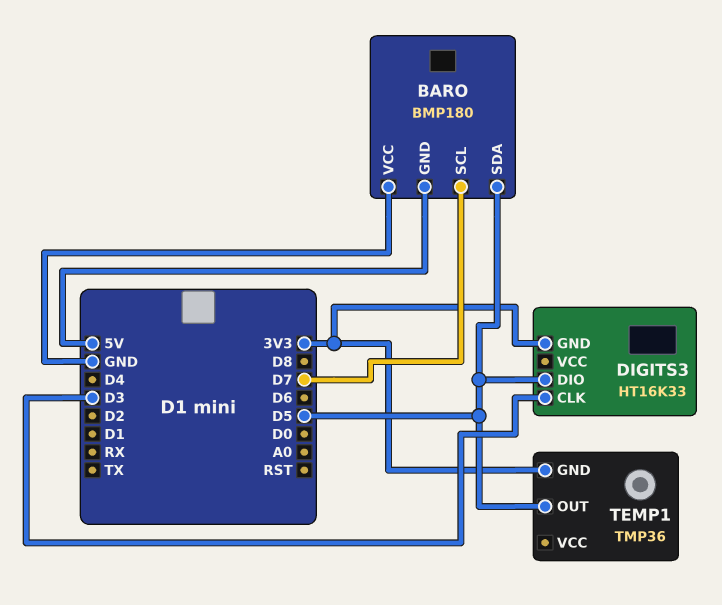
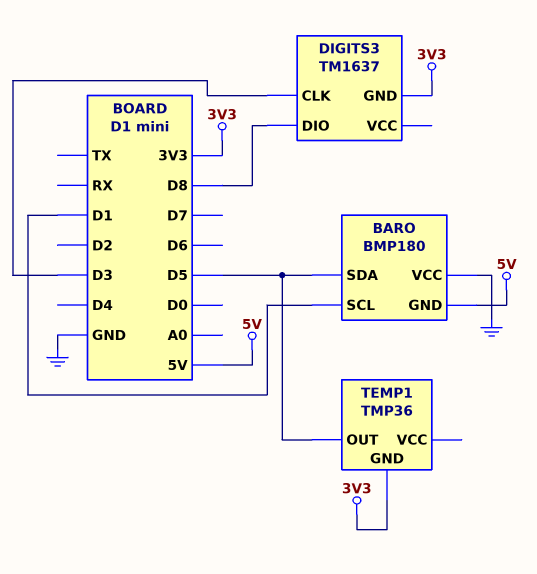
BARO pin SCL: D7 -> D1
DIGITS3: HT16K33 -> TM1637
DIGITS3 pin DIO: D5 -> D8

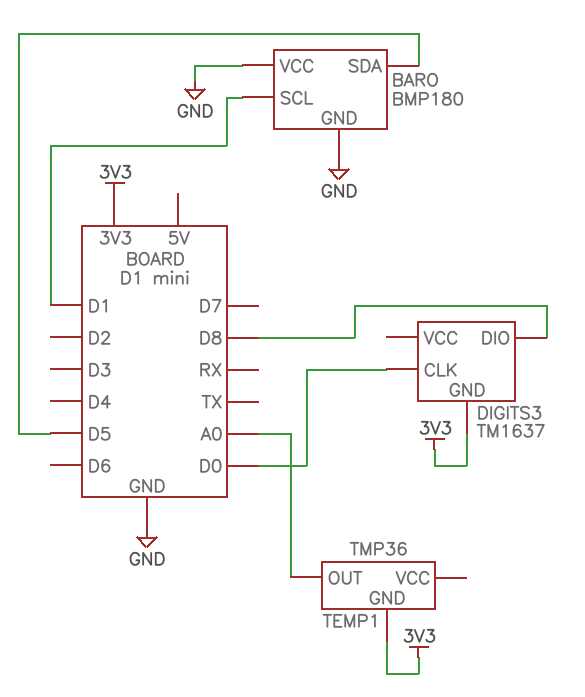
BARO pin GND: 5V -> GND
DIGITS3 pin CLK: D3 -> D0
TEMP1 pin OUT: D5 -> A0

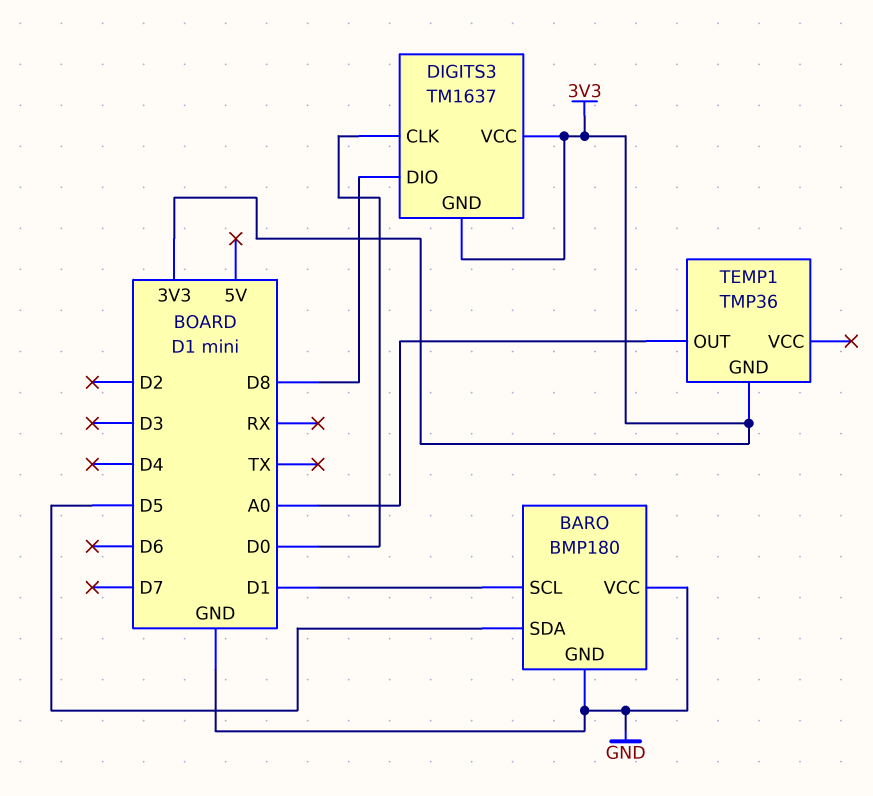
DIGITS3 pin VCC: none -> 3V3

